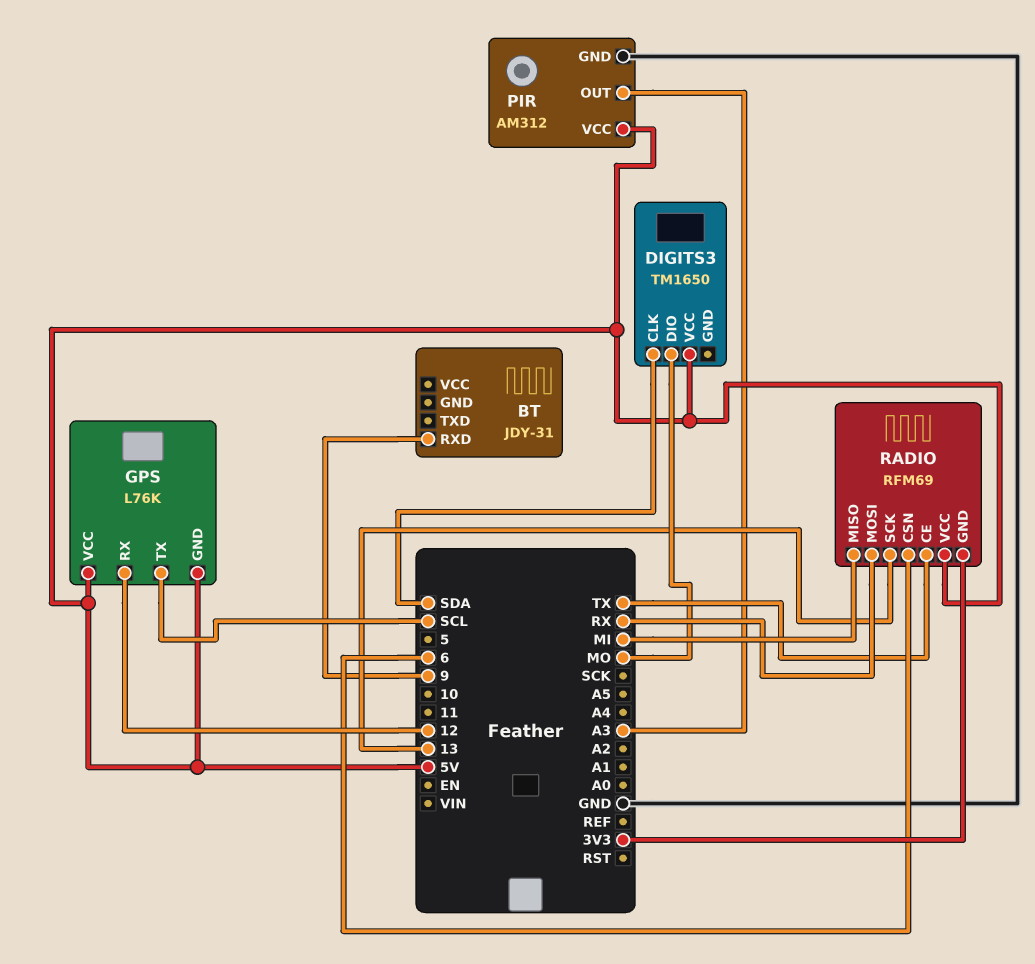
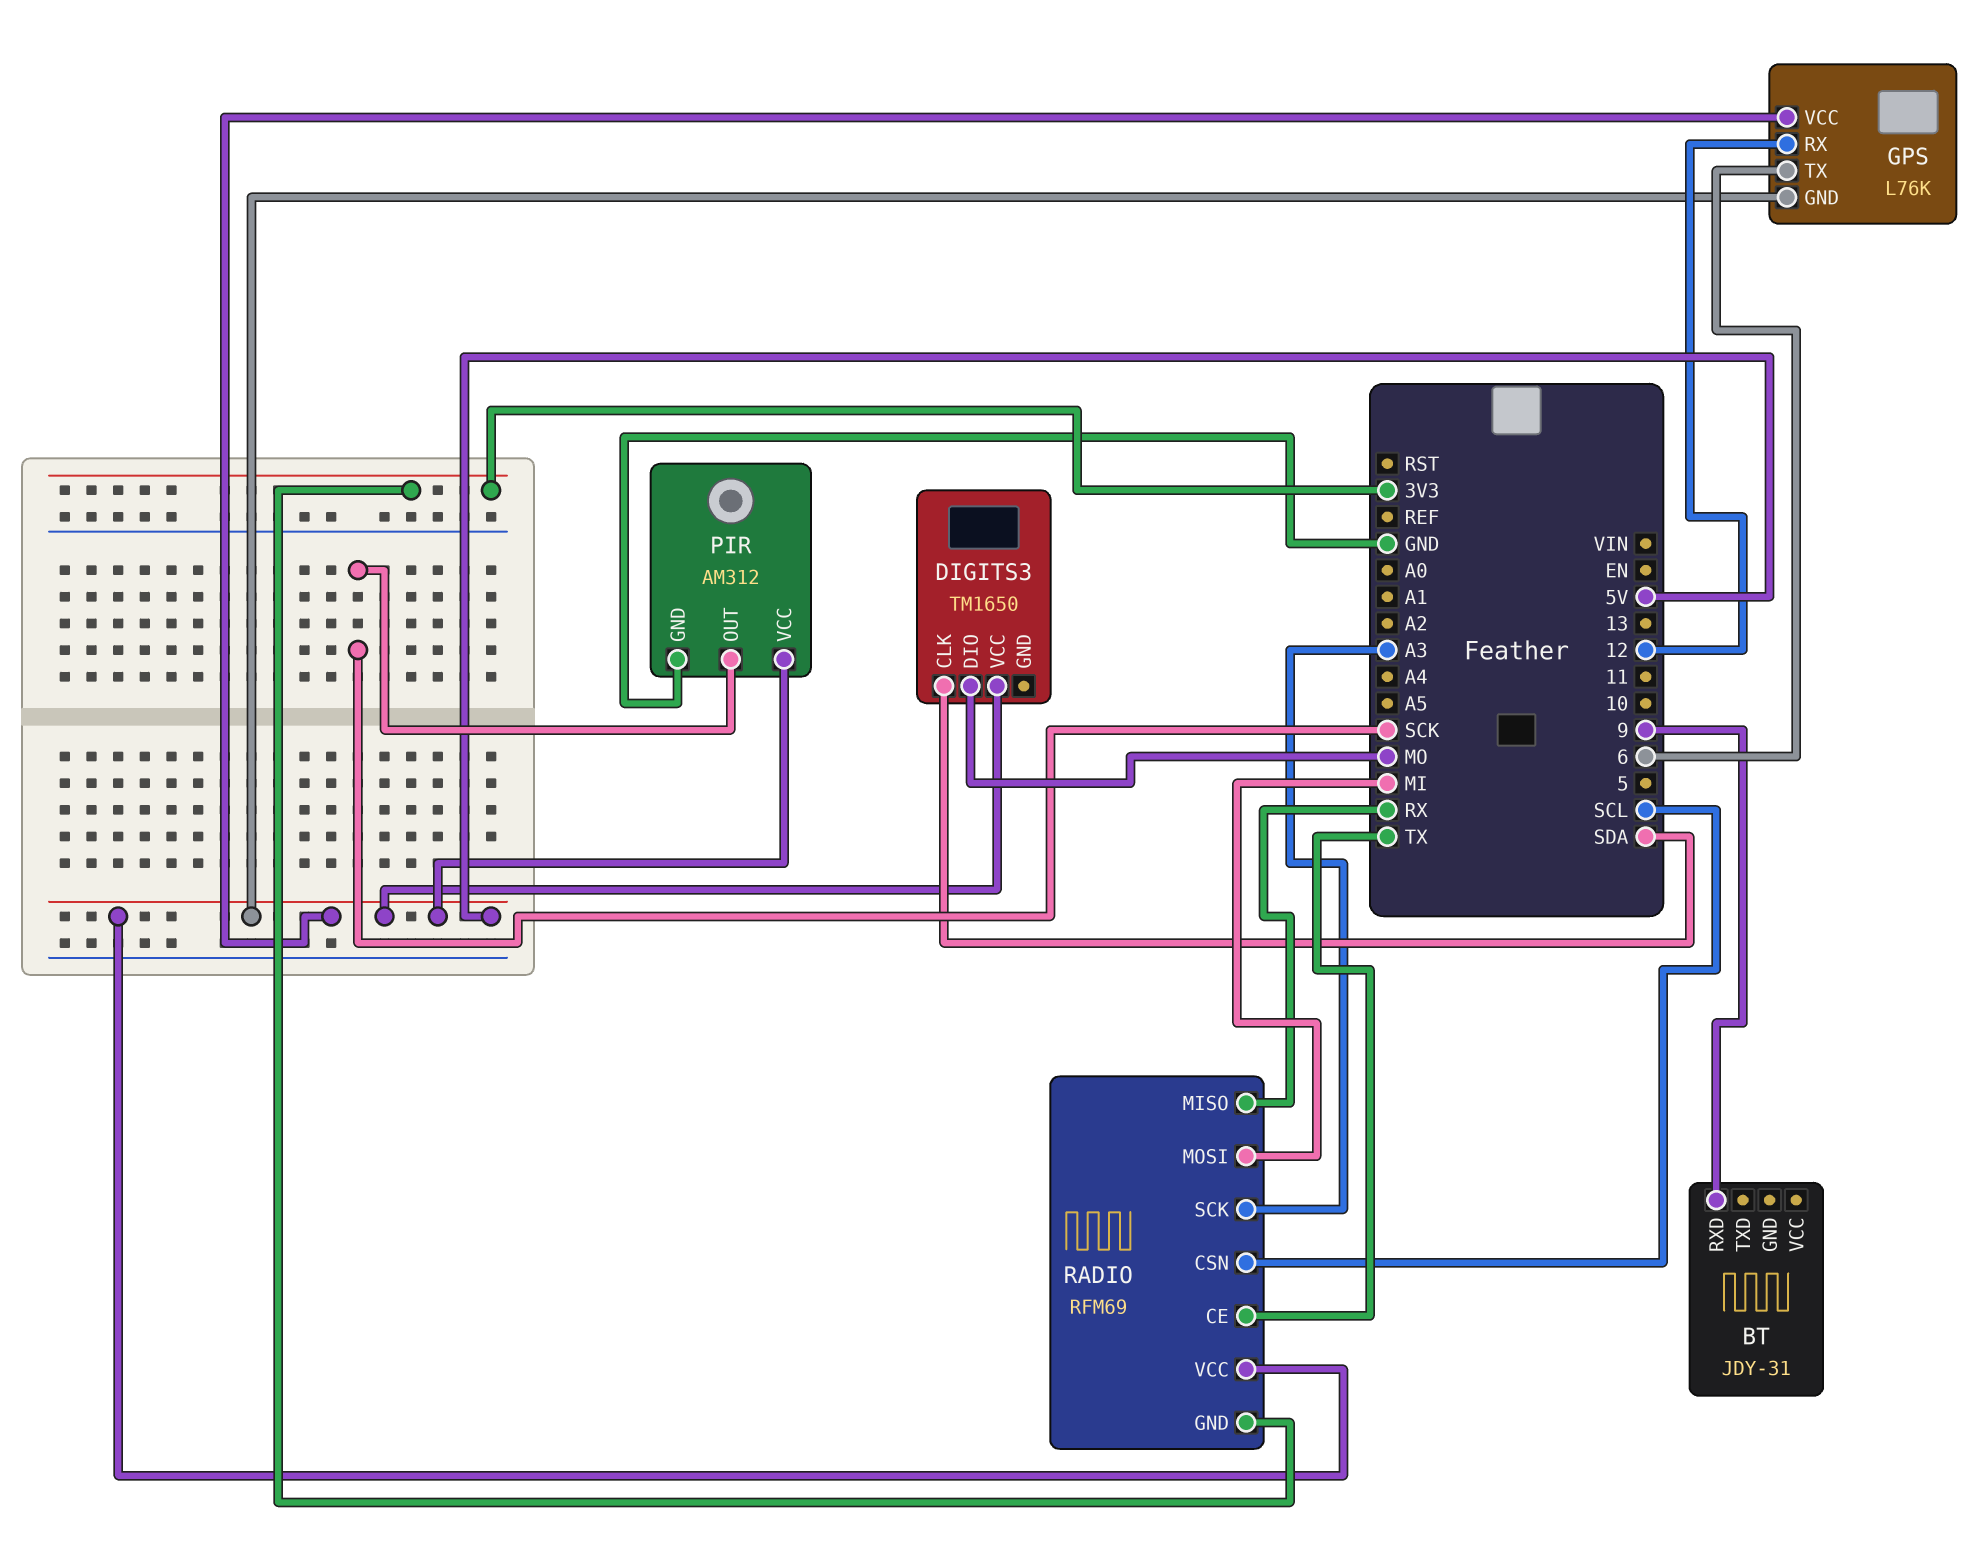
GPS pin TX: SCL -> 6
PIR pin OUT: A3 -> SCK
RADIO pin CSN: 6 -> SCL
RADIO pin MISO: MI -> RX
RADIO pin MOSI: RX -> MI
RADIO pin SCK: 13 -> A3

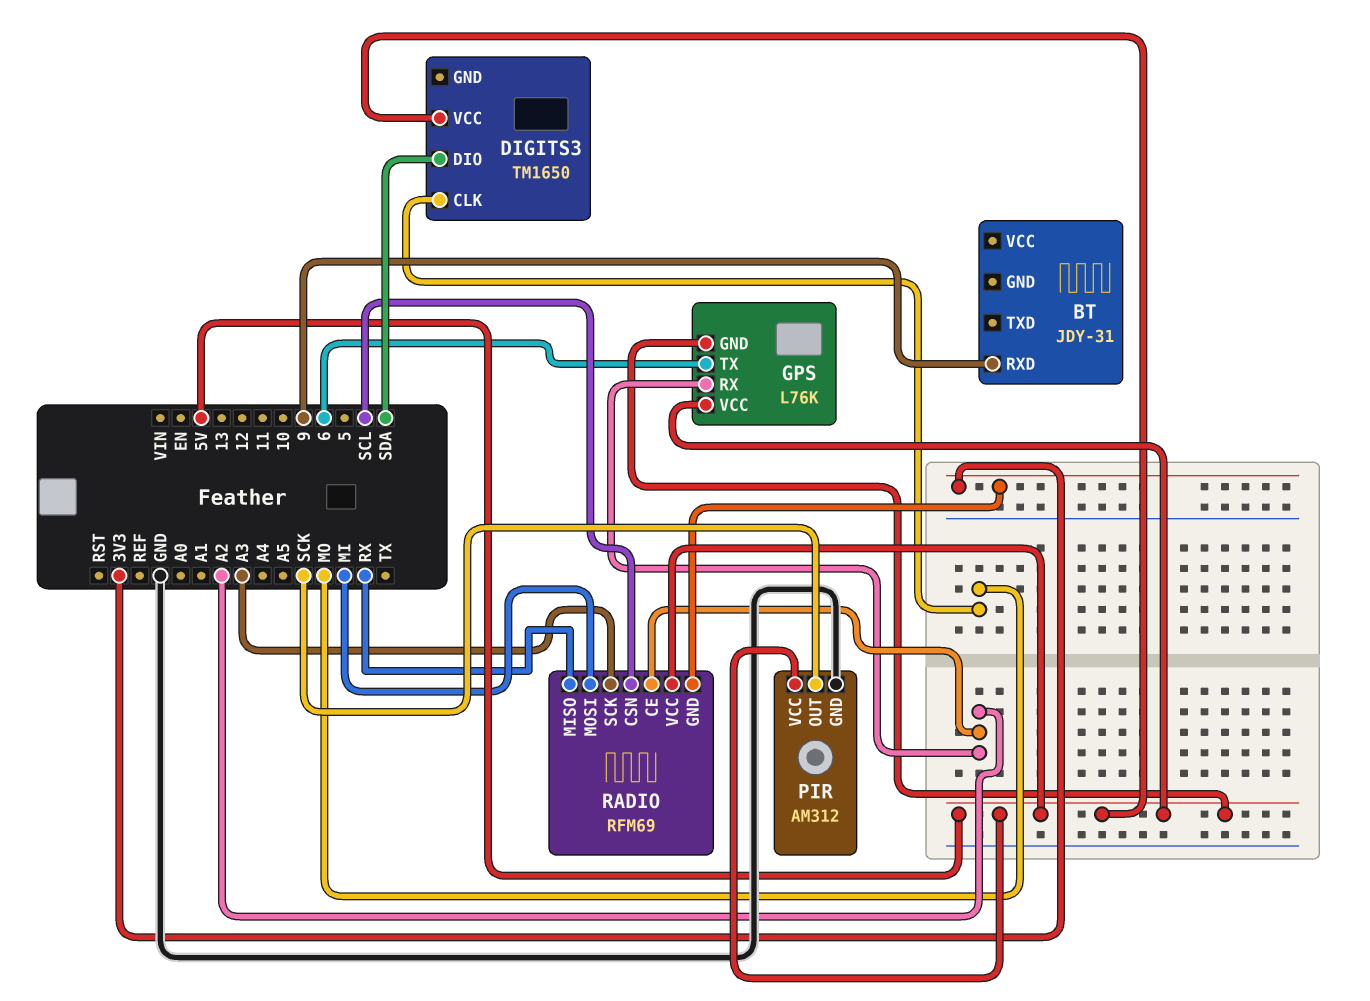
DIGITS3 pin CLK: SDA -> MO
DIGITS3 pin DIO: MO -> SDA
GPS pin RX: 12 -> A2
RADIO pin CE: TX -> A2

